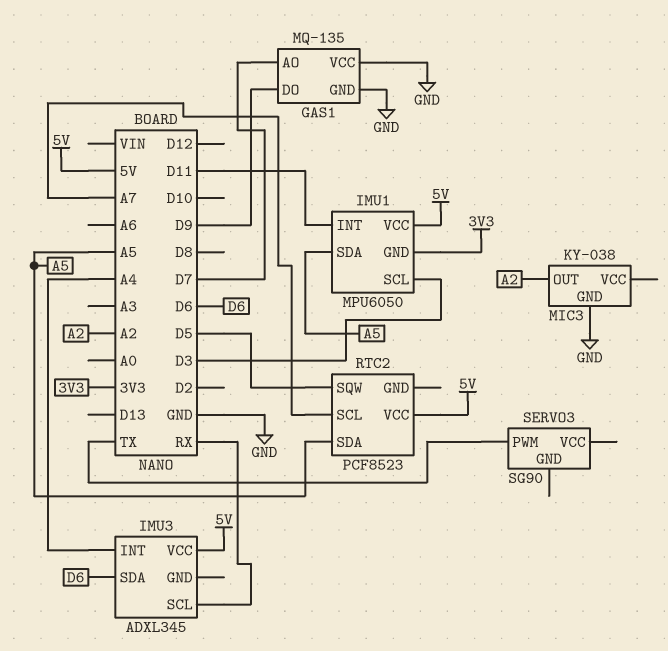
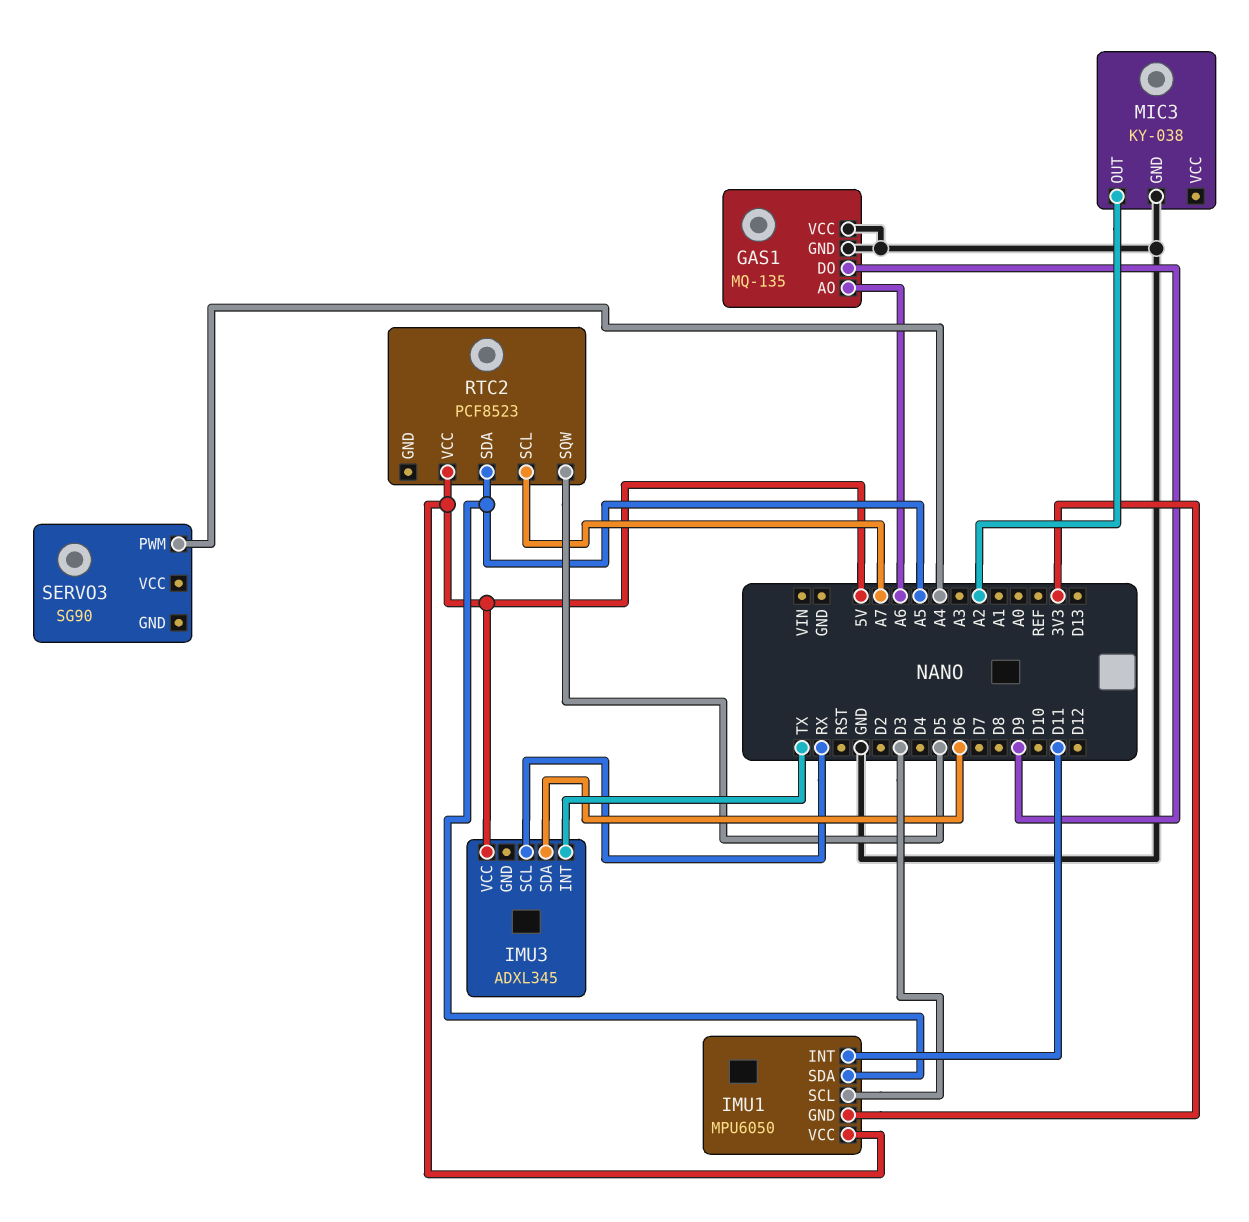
GAS1 pin AO: D7 -> A6
IMU3 pin INT: A4 -> TX
SERVO3 pin PWM: TX -> A4

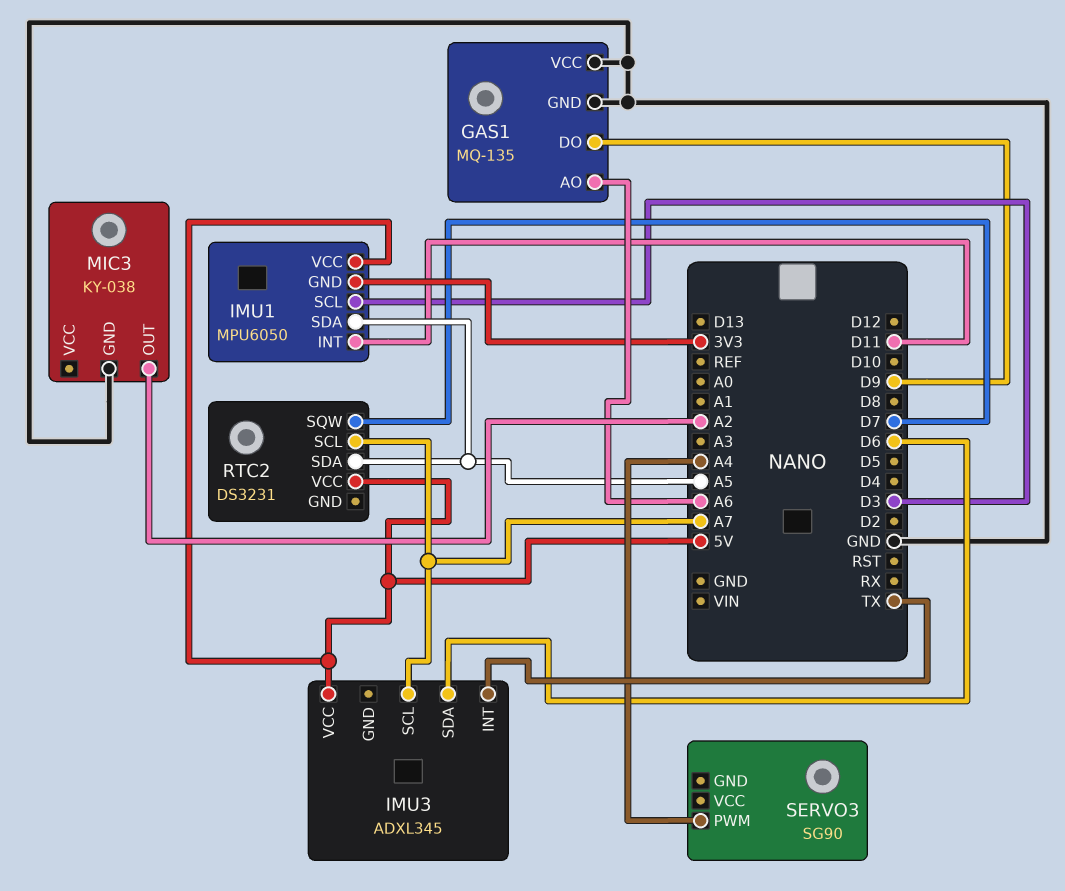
IMU3 pin SCL: RX -> A7
RTC2: PCF8523 -> DS3231
RTC2 pin SQW: D5 -> D7

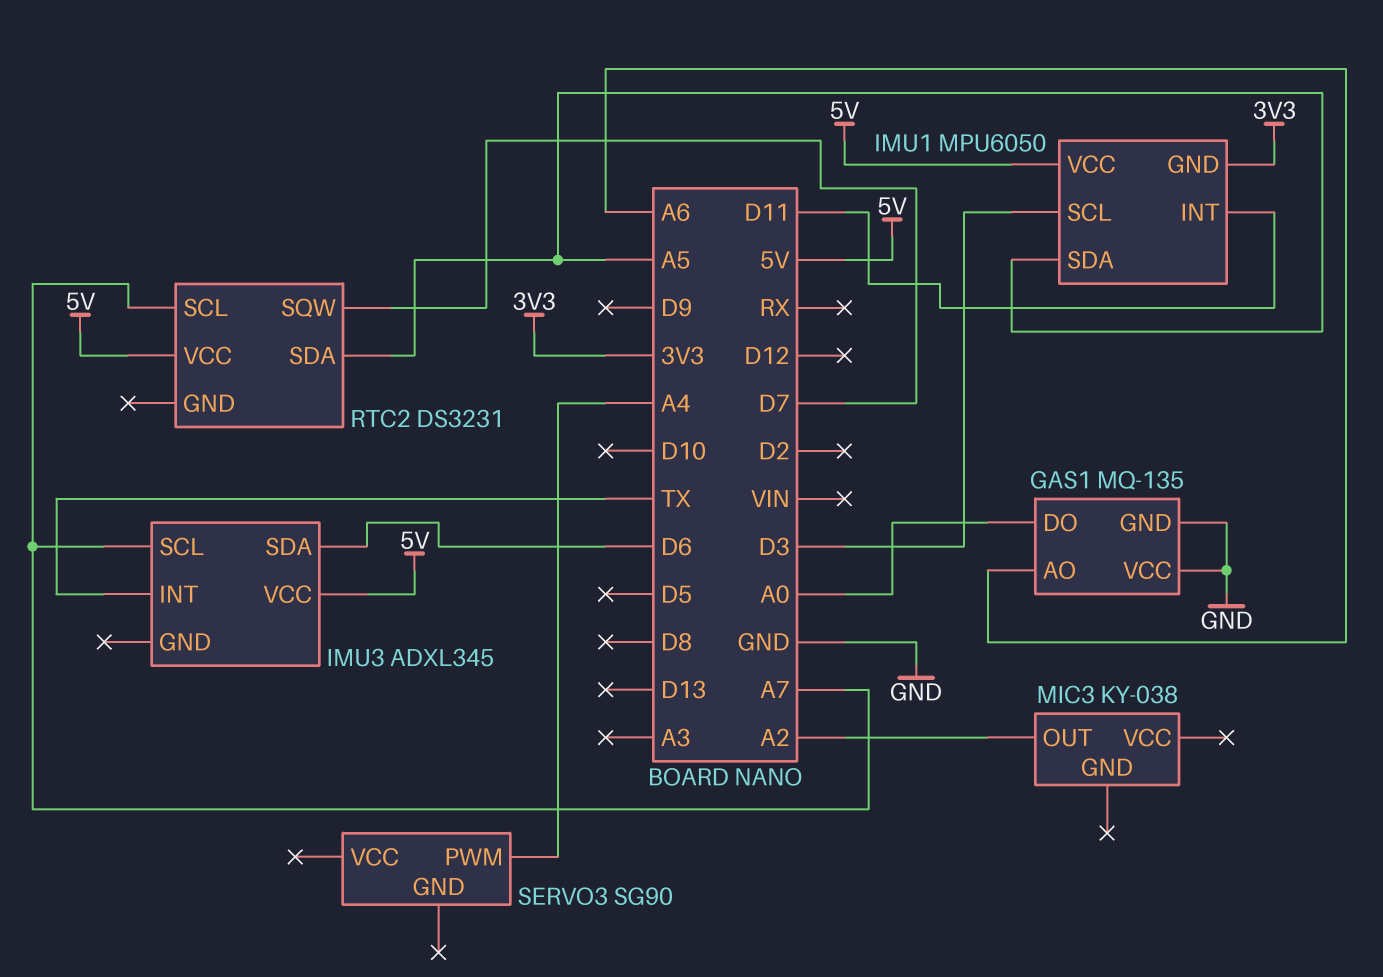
GAS1 pin DO: D9 -> A0
MIC3 pin GND: GND -> none

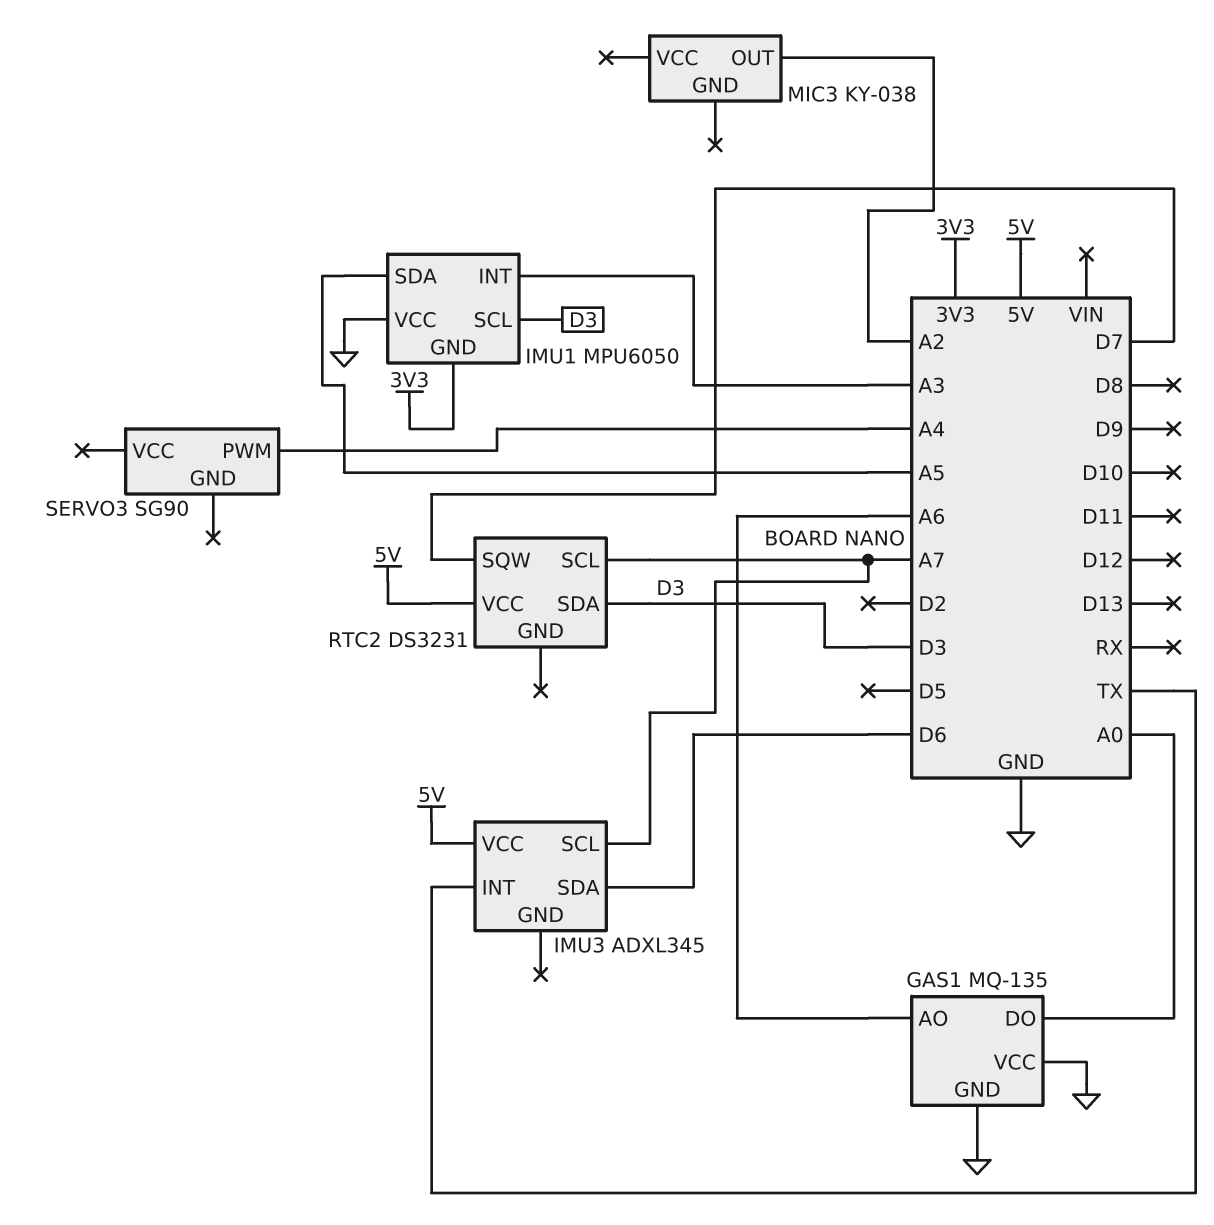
IMU1 pin INT: D11 -> A3
IMU1 pin VCC: 5V -> GND
RTC2 pin SDA: A5 -> D3

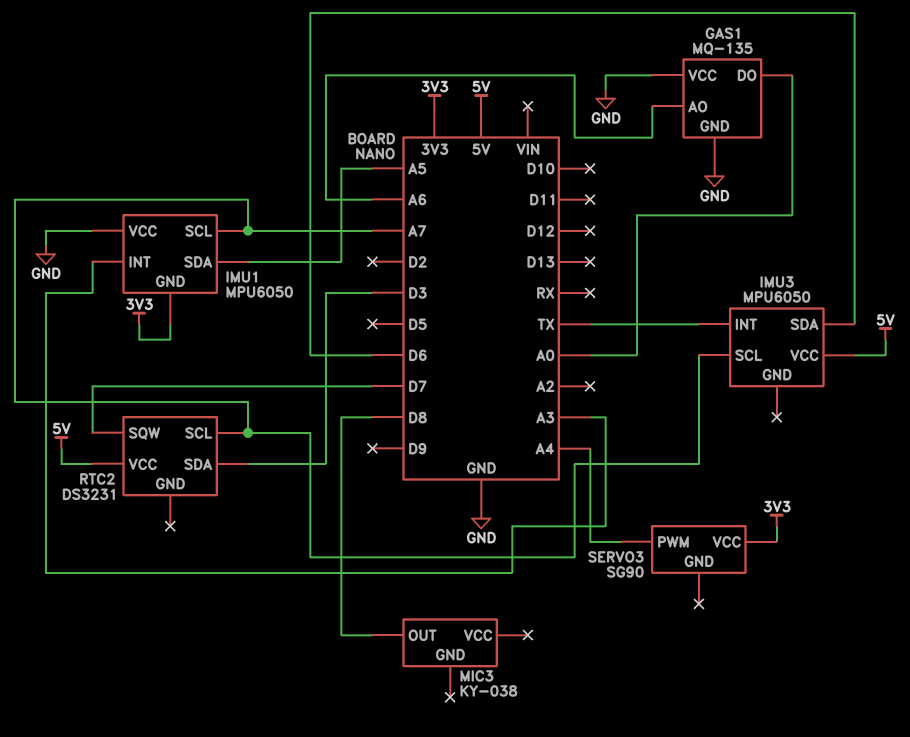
IMU1 pin SCL: D3 -> A7
IMU3: ADXL345 -> MPU6050
MIC3 pin OUT: A2 -> D8
SERVO3 pin VCC: none -> 3V3

